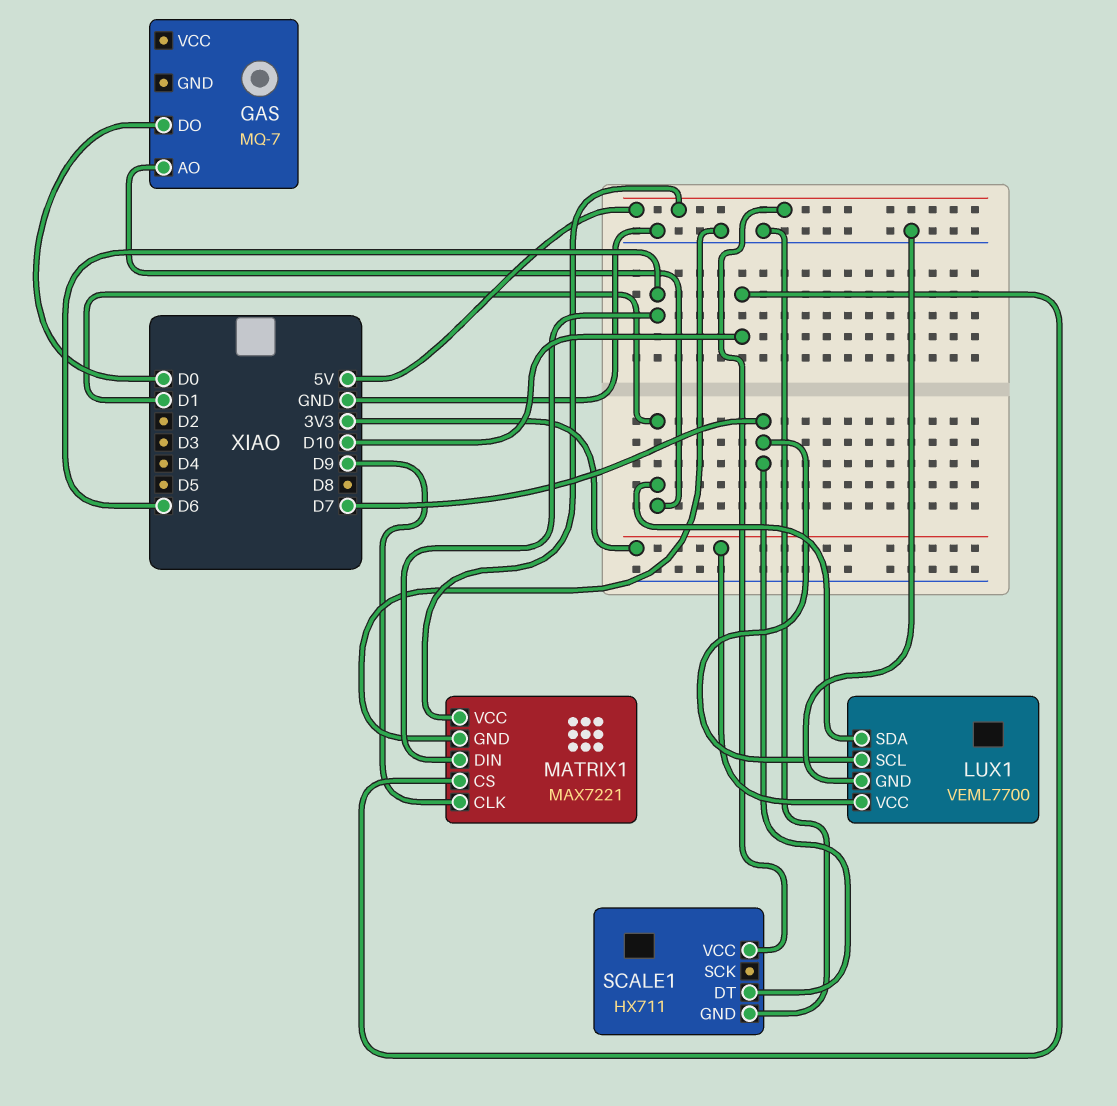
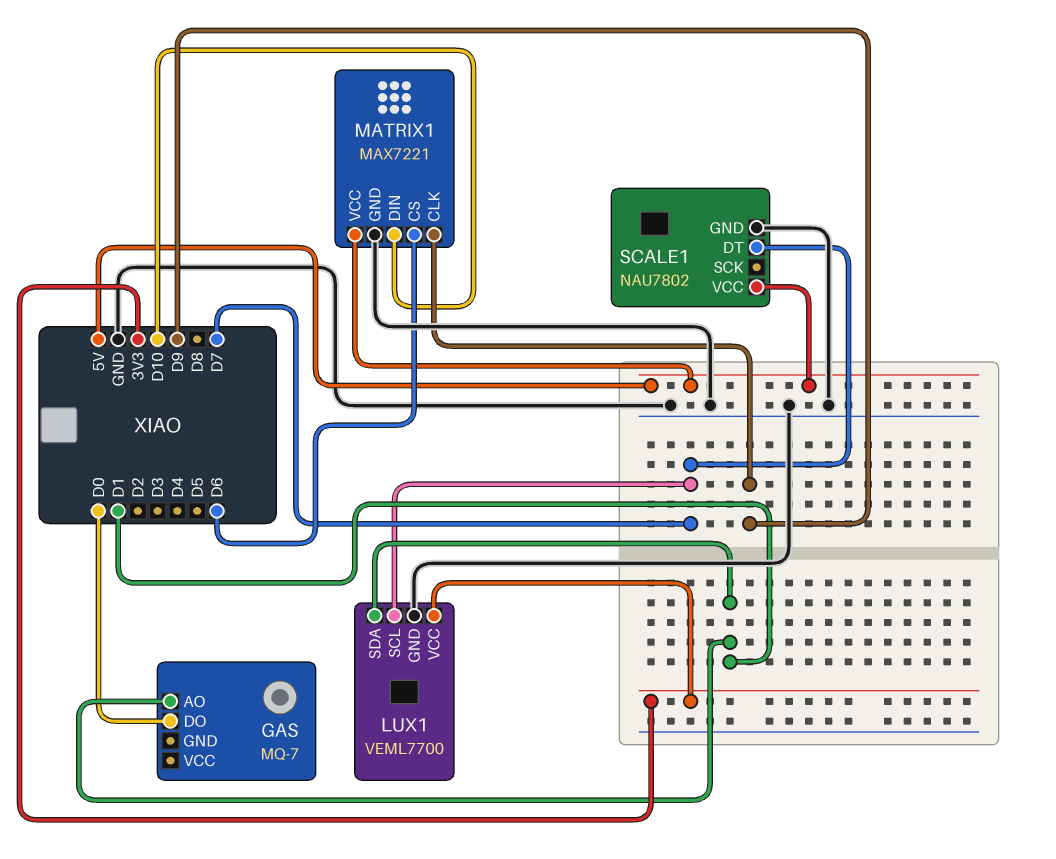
MATRIX1 pin CS: D10 -> D6
MATRIX1 pin DIN: D6 -> D10
SCALE1: HX711 -> NAU7802

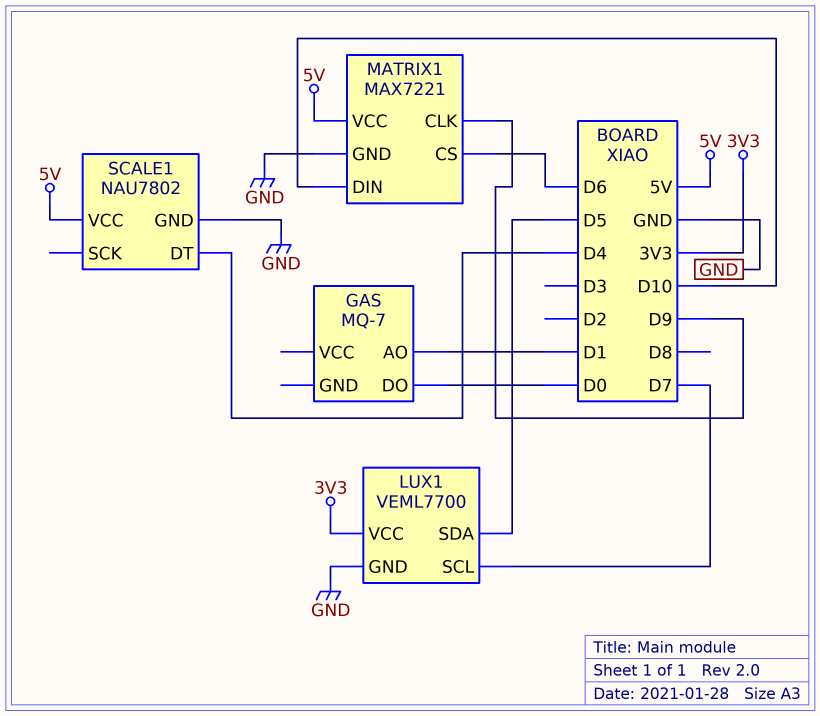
LUX1 pin SDA: D1 -> D5
SCALE1 pin DT: D7 -> D4

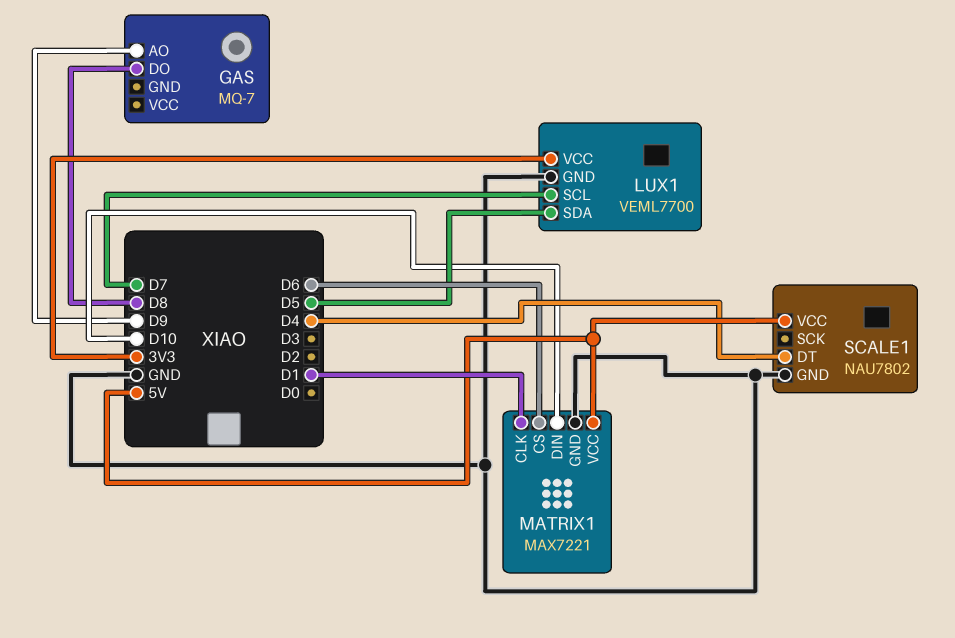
GAS pin AO: D1 -> D9
GAS pin DO: D0 -> D8
MATRIX1 pin CLK: D9 -> D1

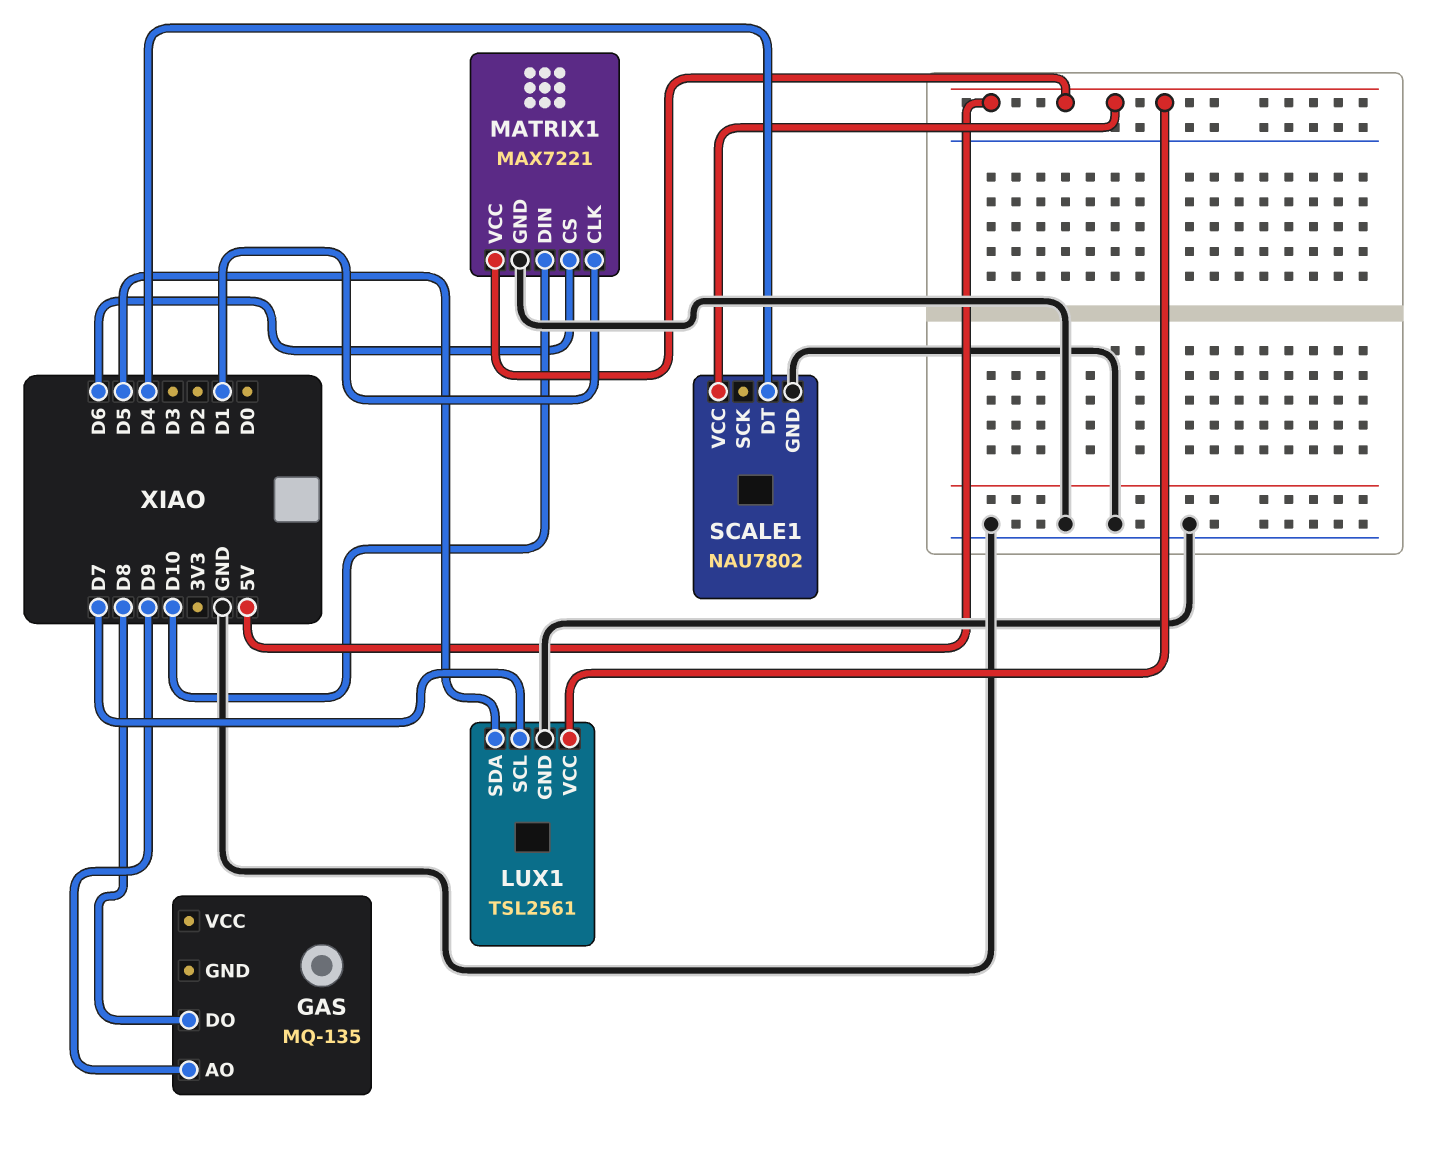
GAS: MQ-7 -> MQ-135
LUX1: VEML7700 -> TSL2561
LUX1 pin VCC: 3V3 -> 5V

